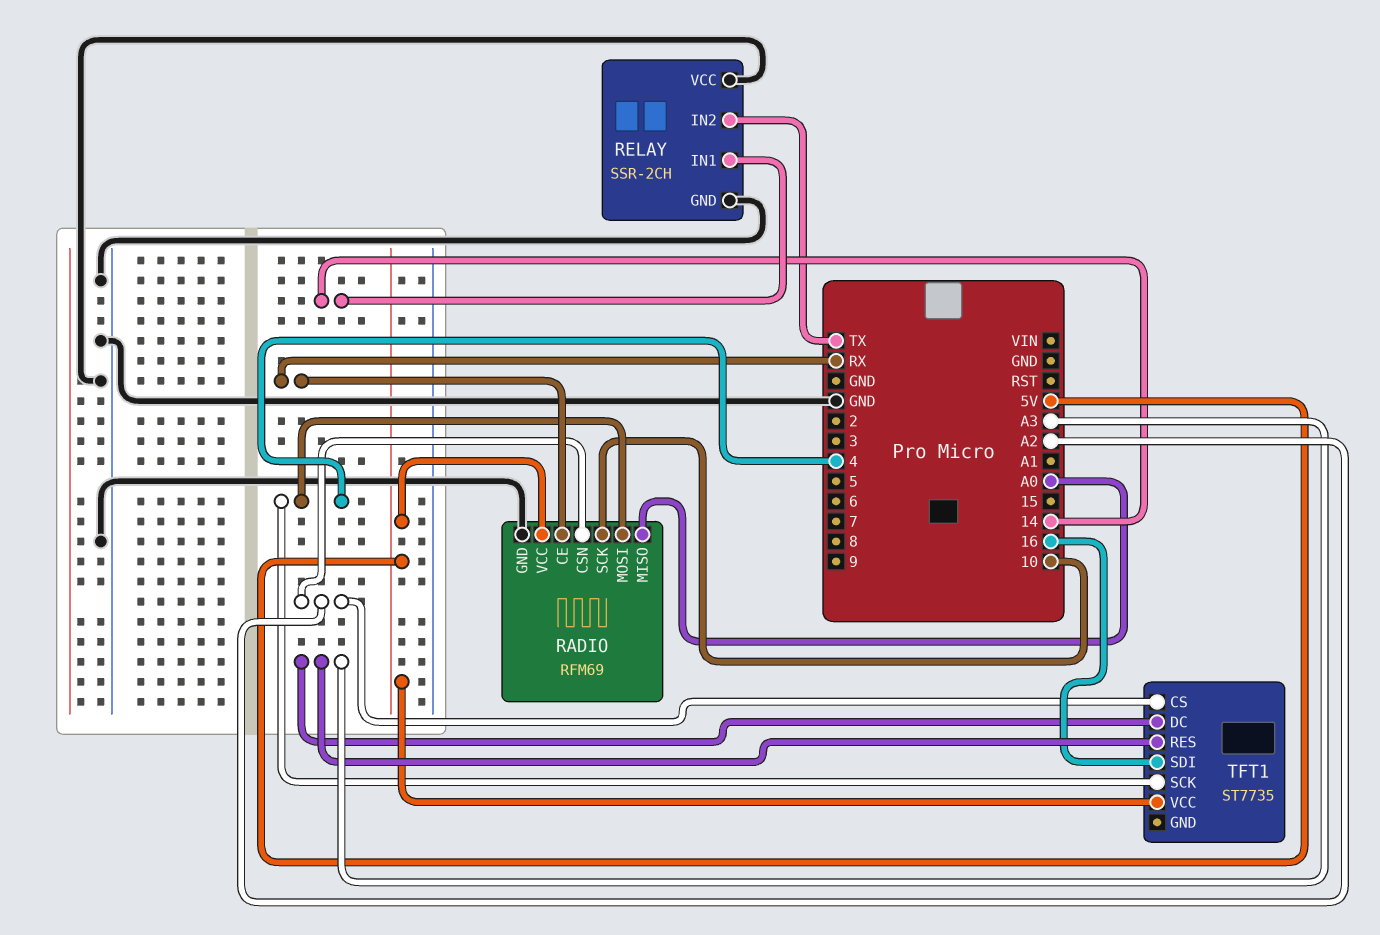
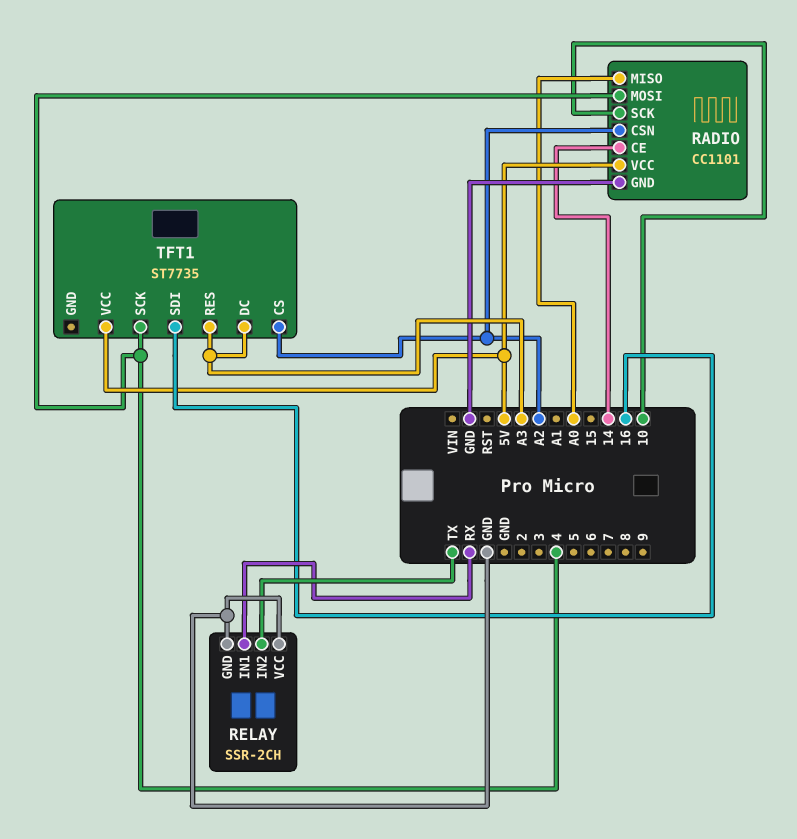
RADIO: RFM69 -> CC1101
RADIO pin CE: RX -> 14
RELAY pin IN1: 14 -> RX

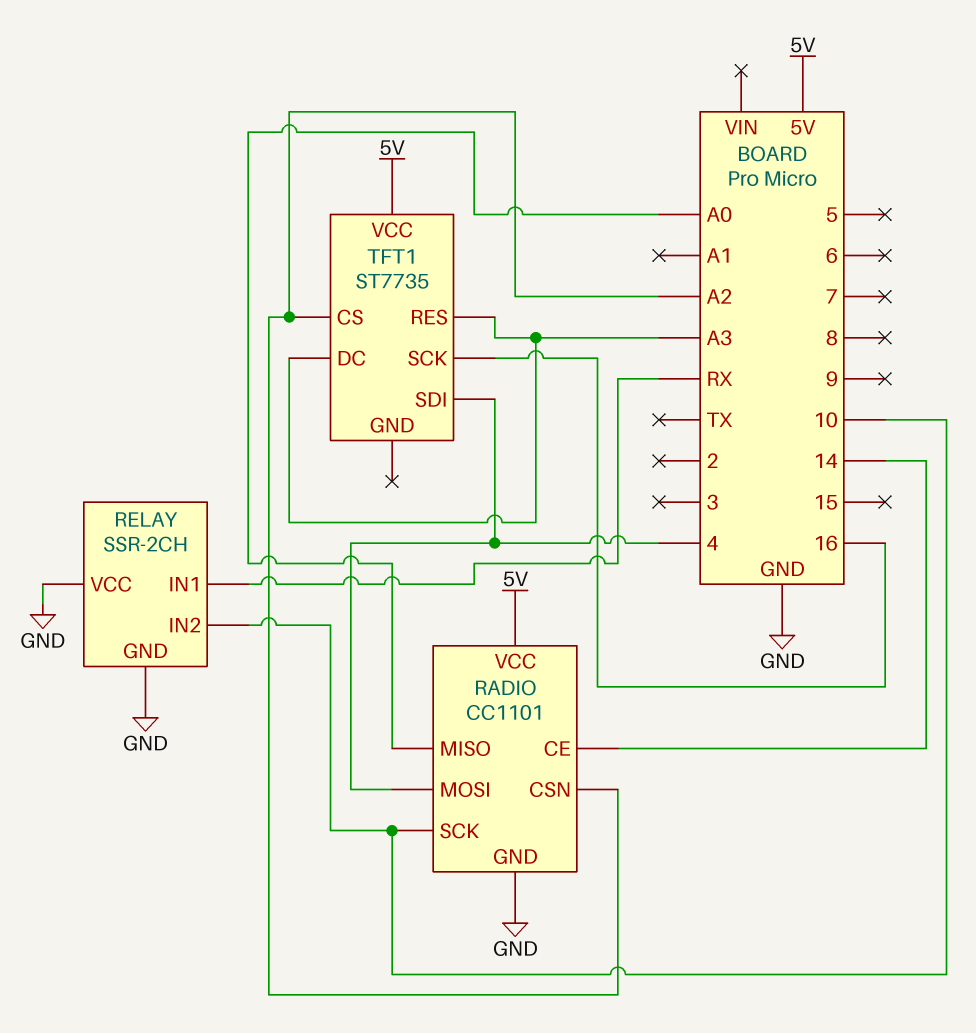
RELAY pin IN2: TX -> 10
TFT1 pin SCK: 4 -> 16
TFT1 pin SDI: 16 -> 4

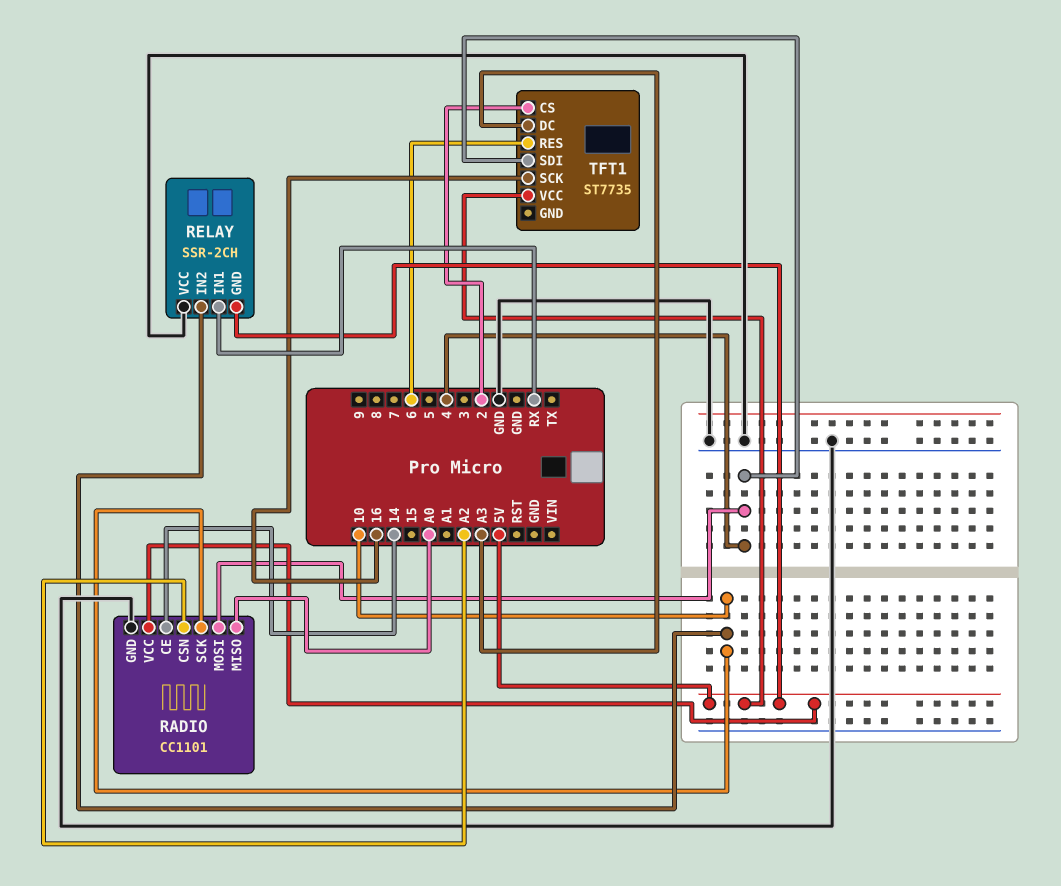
RELAY pin GND: GND -> 5V
TFT1 pin CS: A2 -> 2
TFT1 pin RES: A3 -> 6

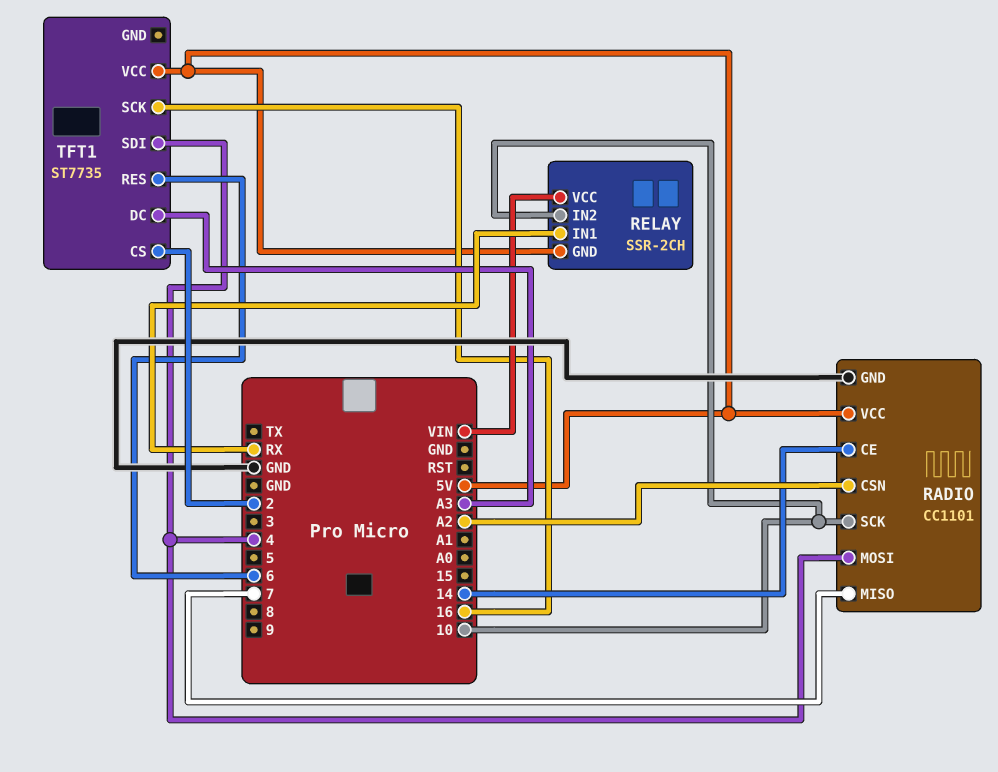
RADIO pin MISO: A0 -> 7
RELAY pin VCC: GND -> VIN

